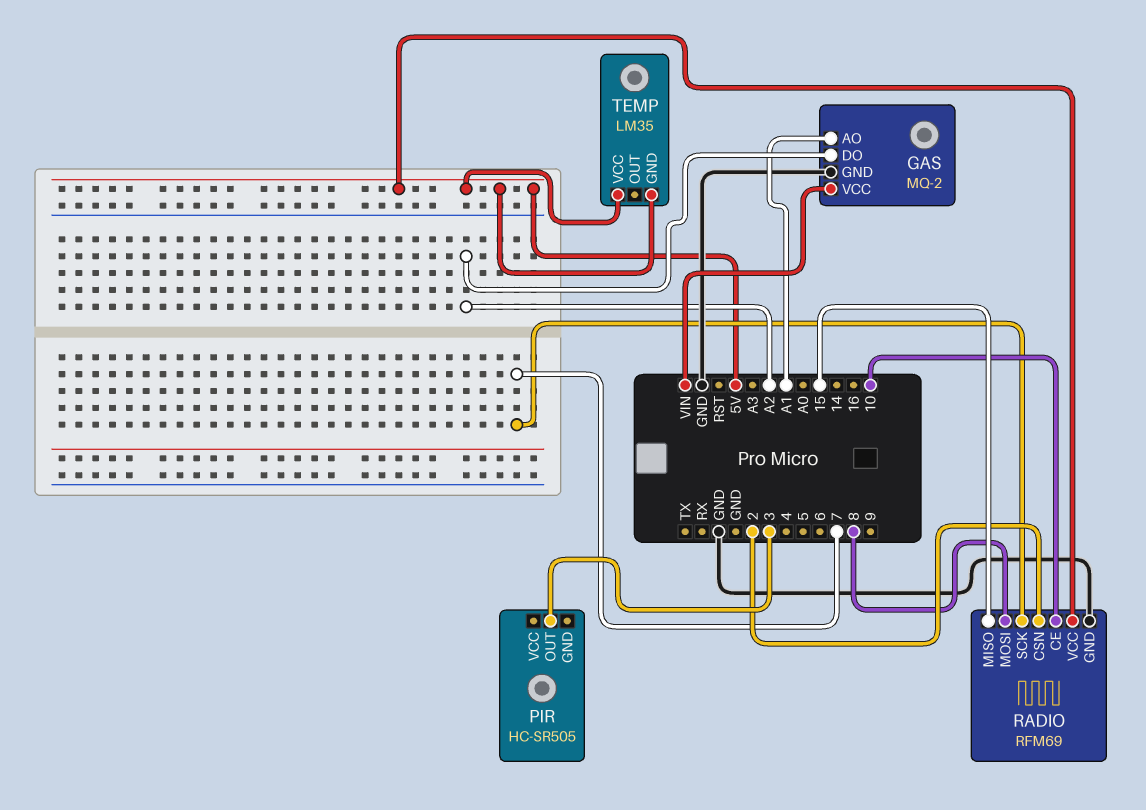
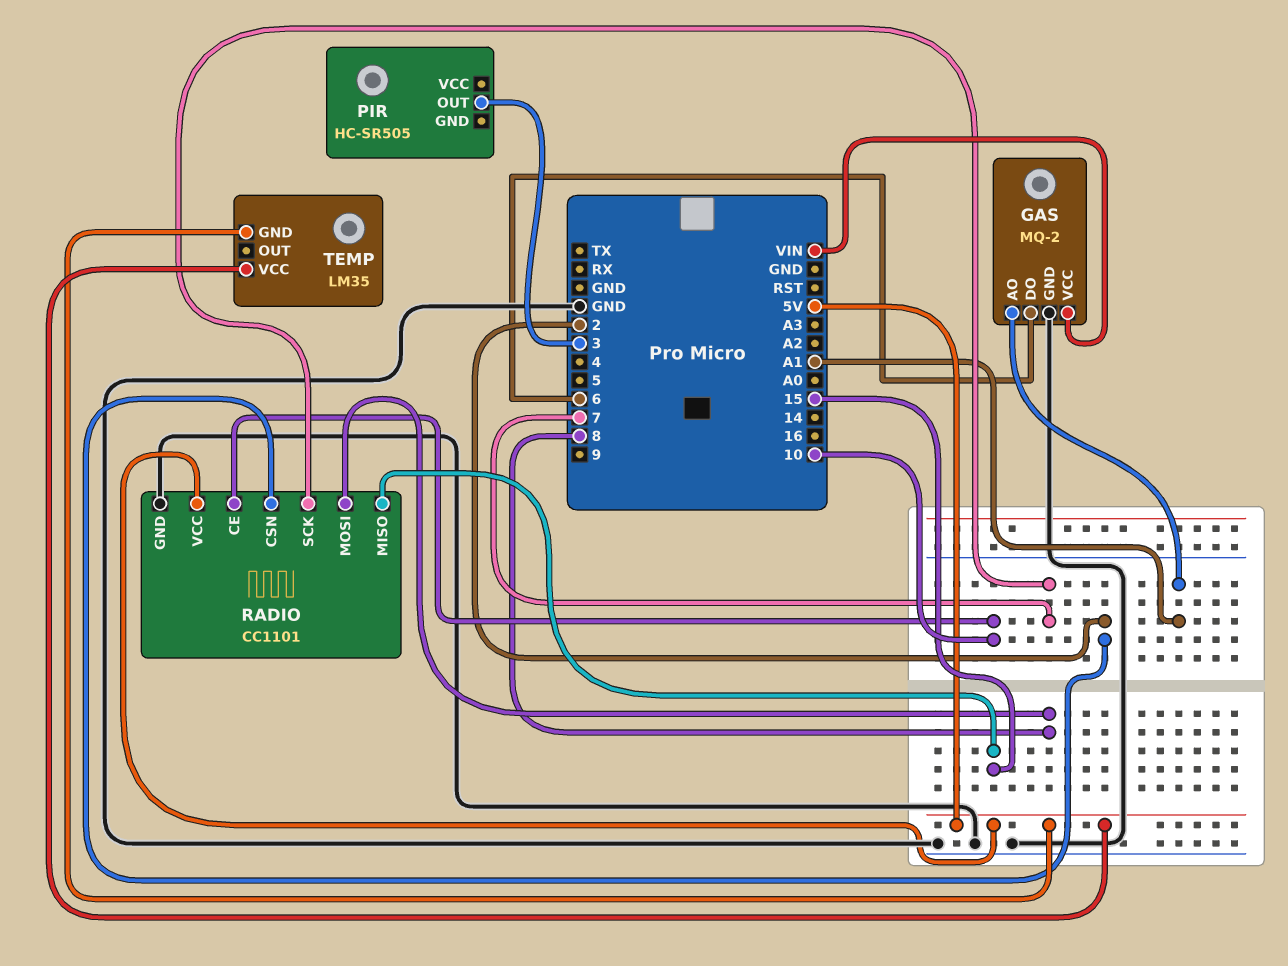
GAS pin DO: A2 -> 6
RADIO: RFM69 -> CC1101

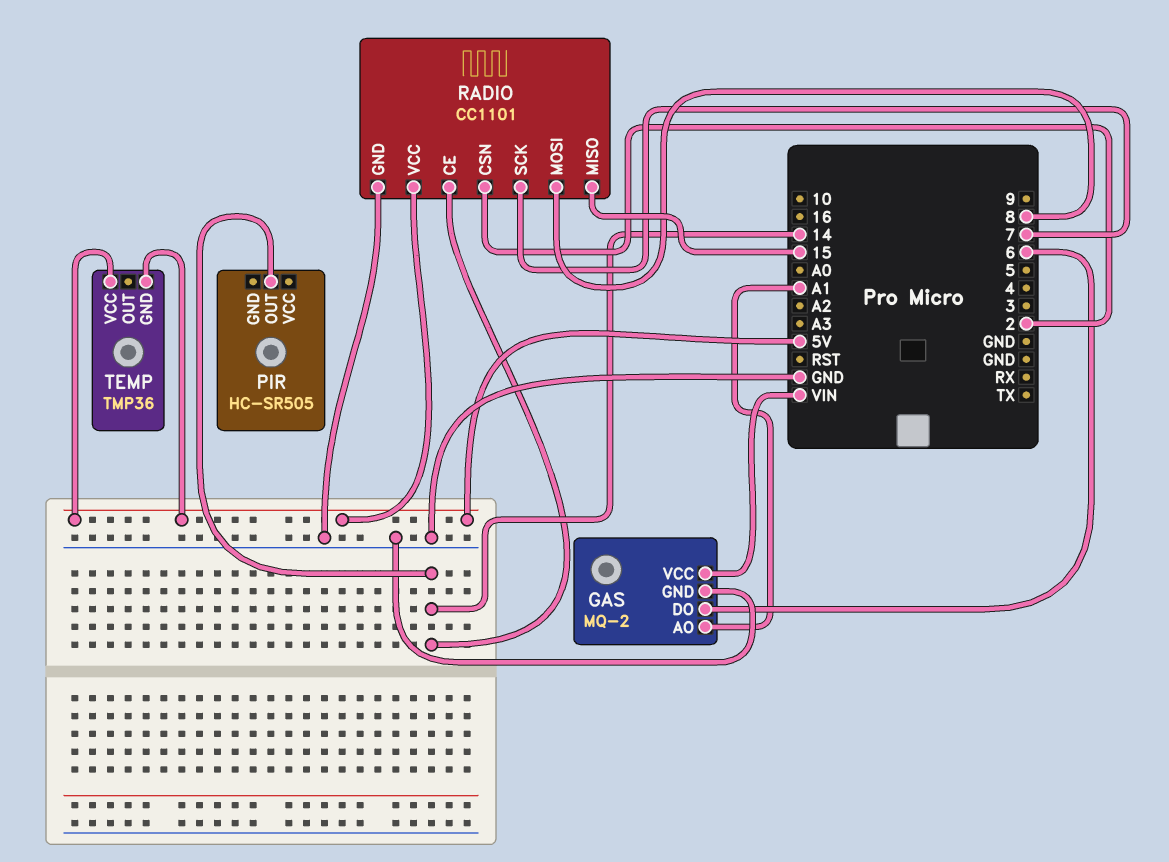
PIR pin OUT: 3 -> 14
RADIO pin CE: 10 -> 14
TEMP: LM35 -> TMP36

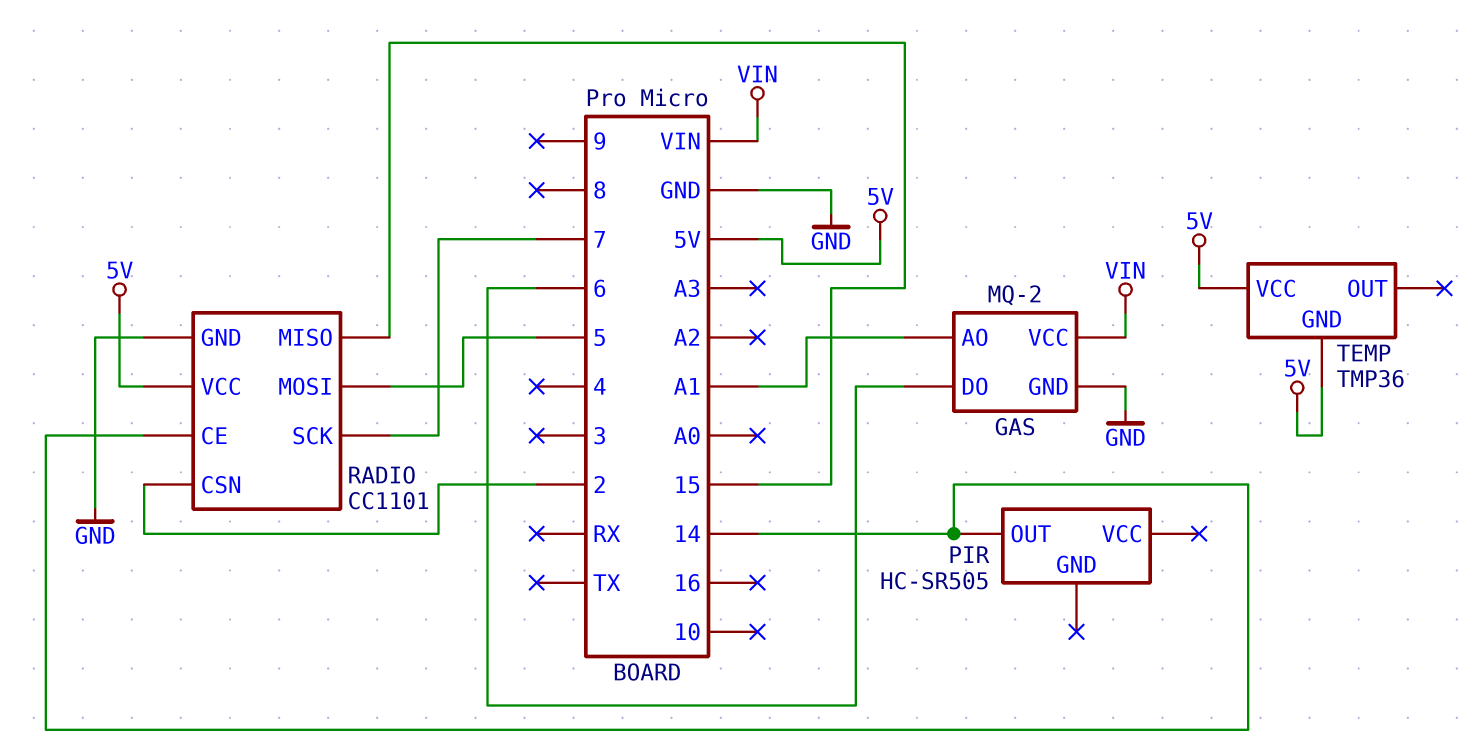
RADIO pin MOSI: 8 -> 5

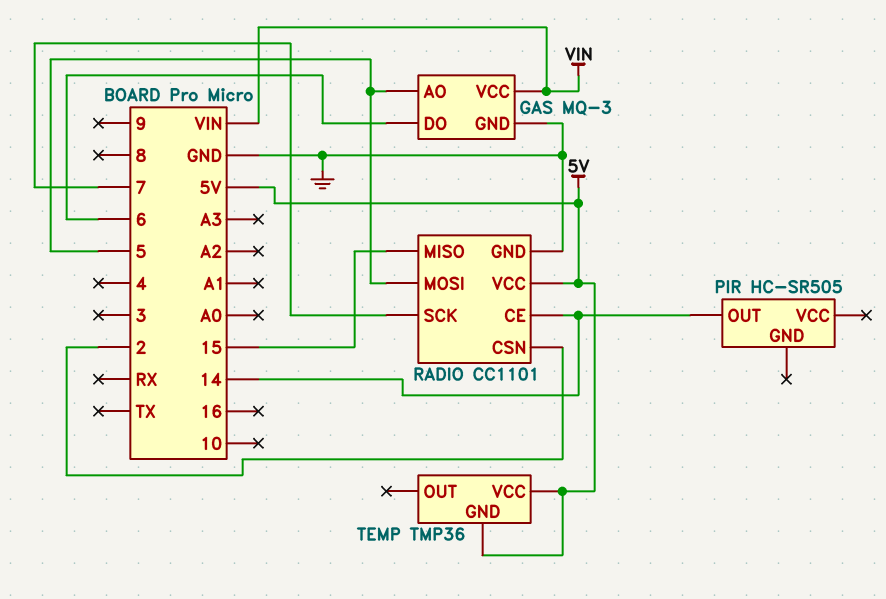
GAS: MQ-2 -> MQ-3
GAS pin AO: A1 -> 5

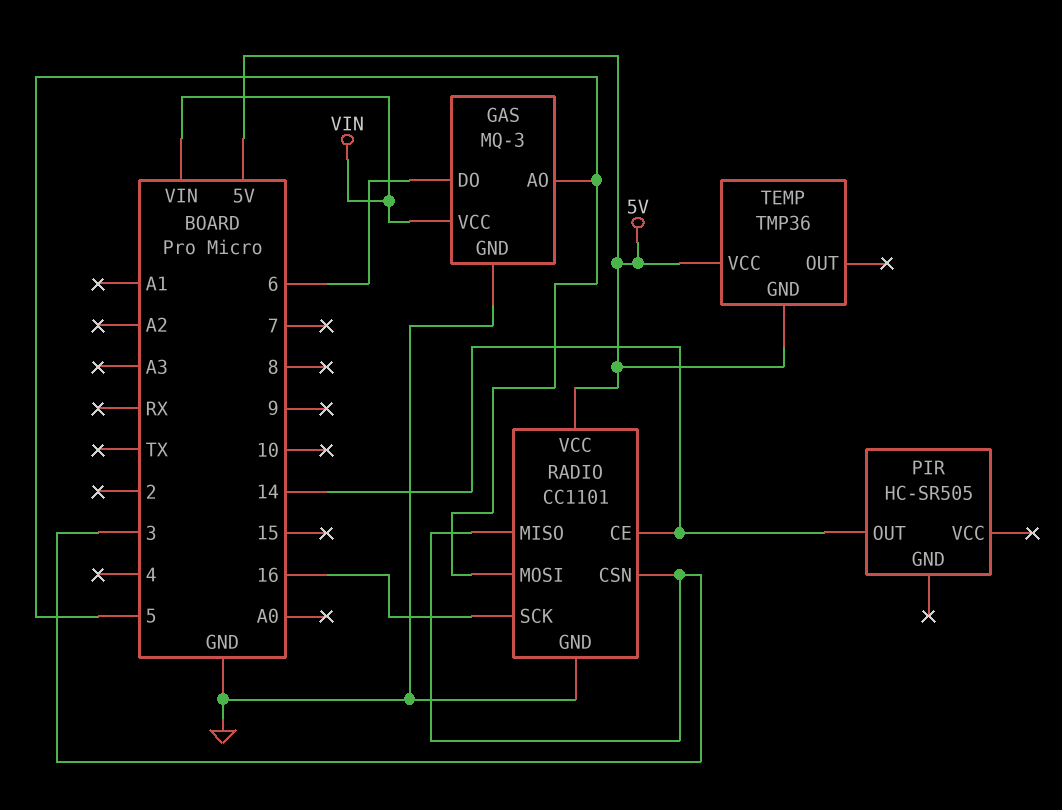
RADIO pin CSN: 2 -> 3
RADIO pin MISO: 15 -> 3
RADIO pin SCK: 7 -> 16

